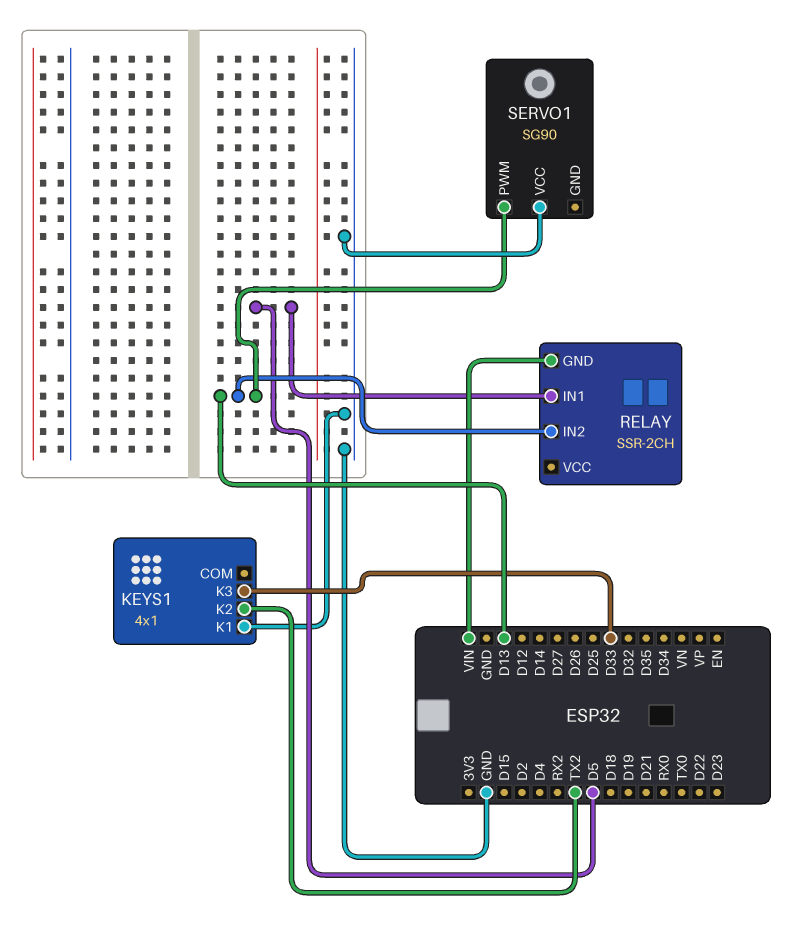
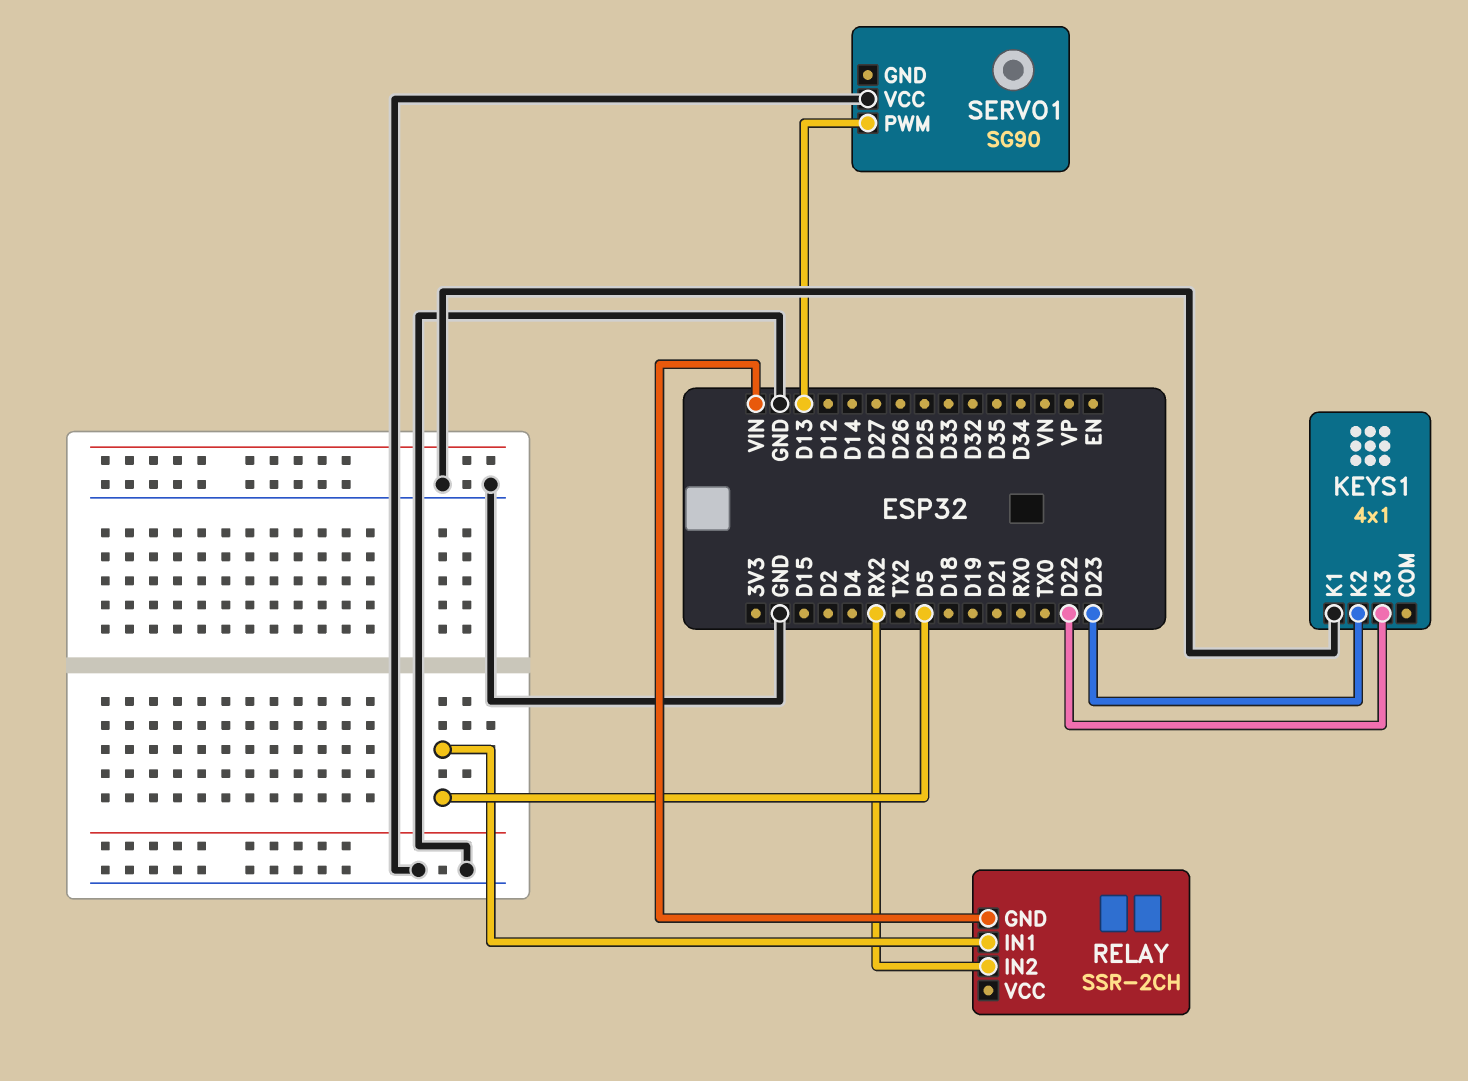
KEYS1 pin K2: TX2 -> D23
KEYS1 pin K3: D33 -> D22
RELAY pin IN2: D13 -> RX2

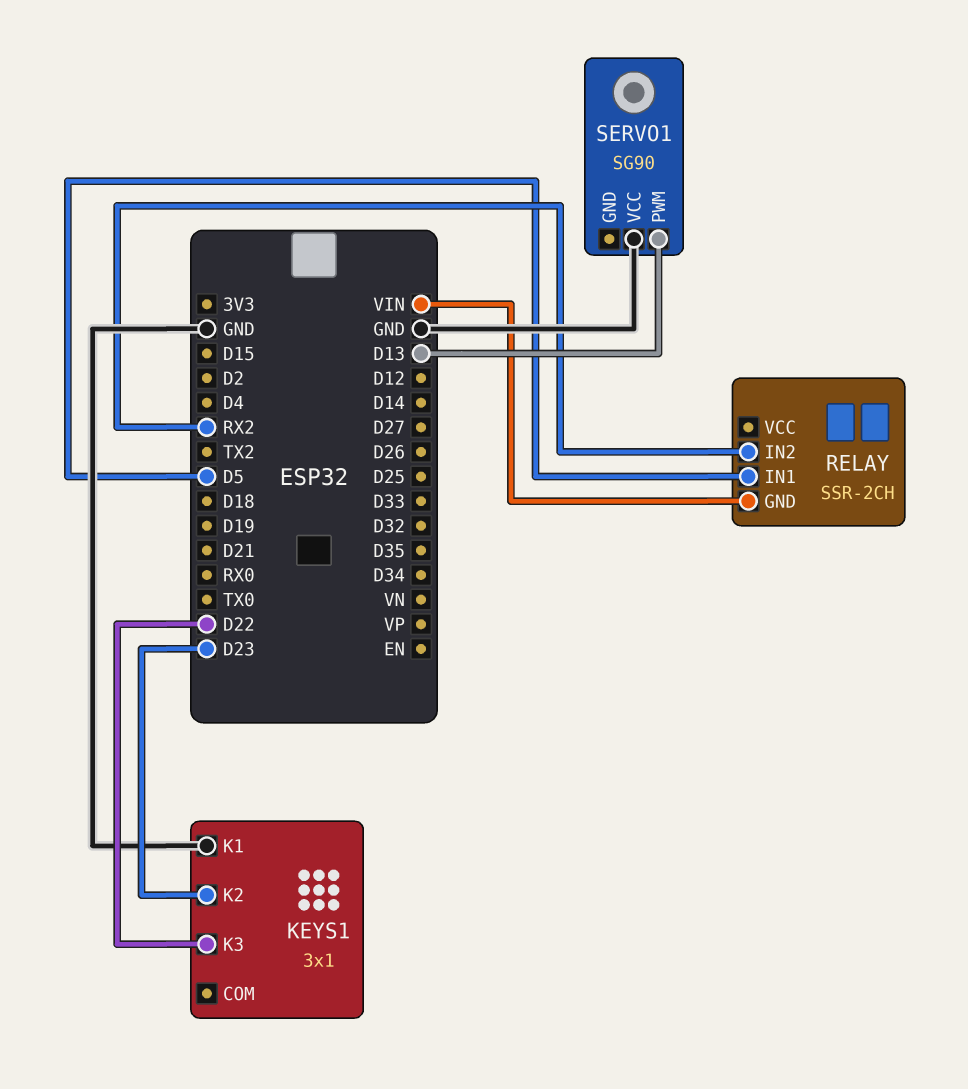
KEYS1: 4x1 -> 3x1

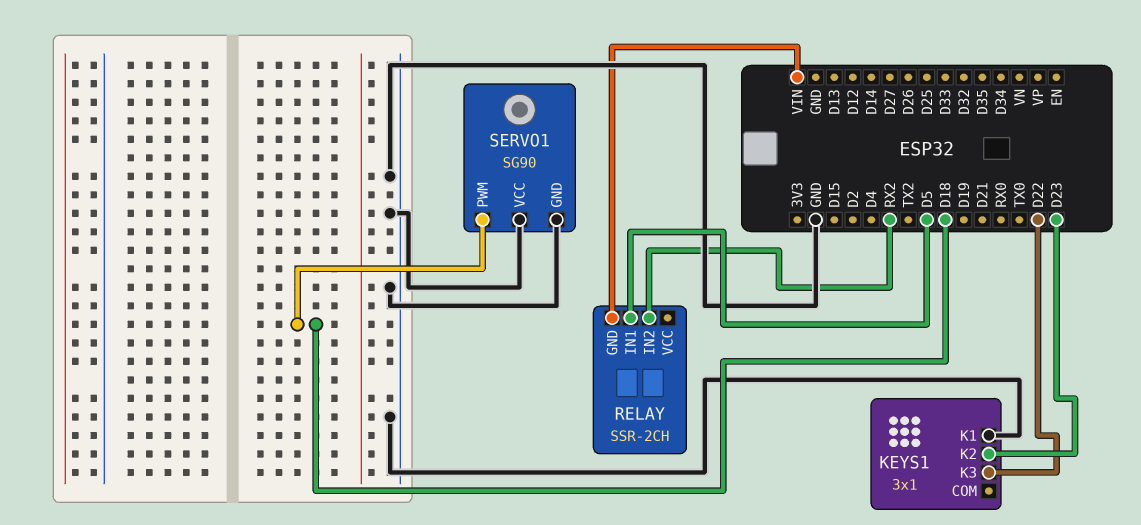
SERVO1 pin GND: none -> GND
SERVO1 pin PWM: D13 -> D18

